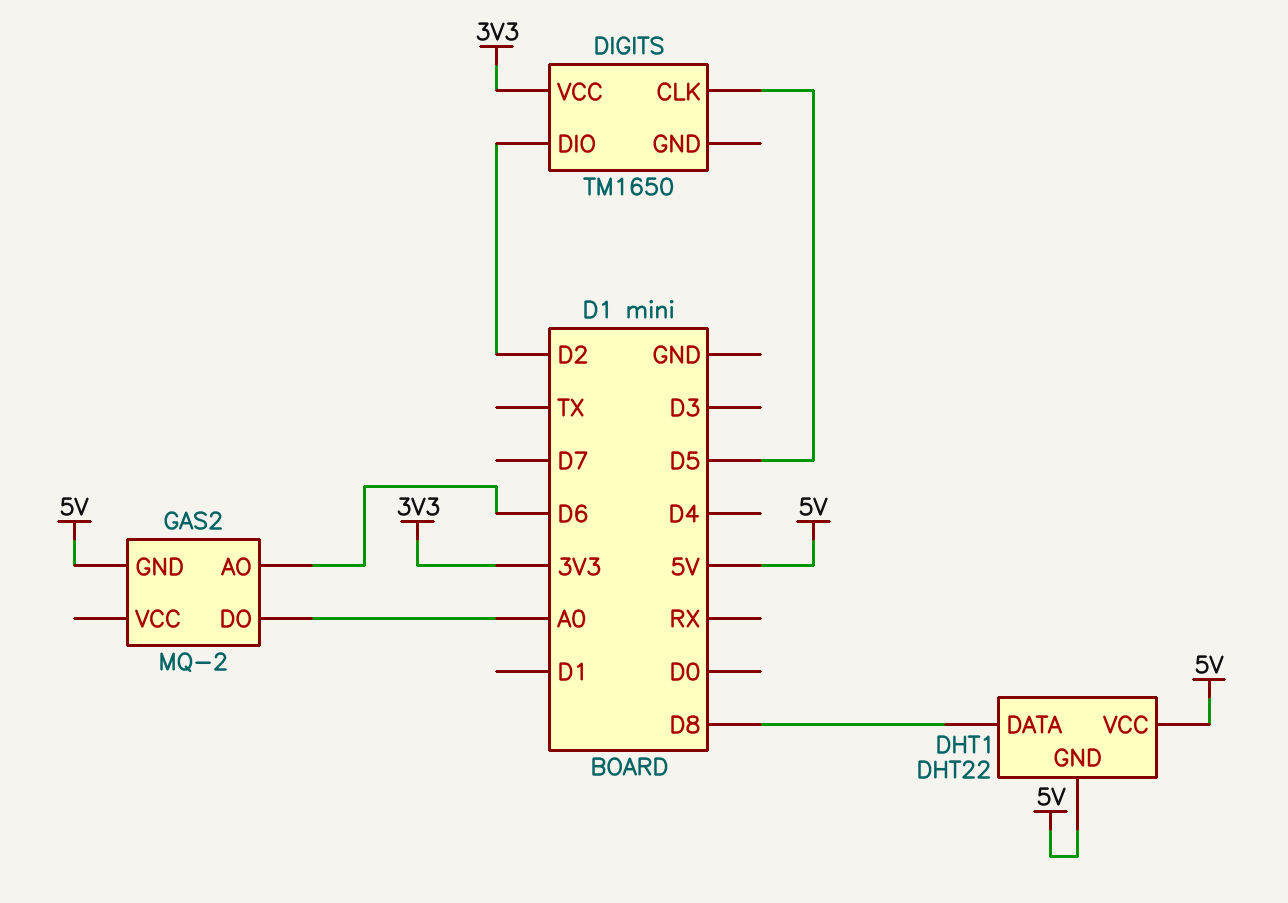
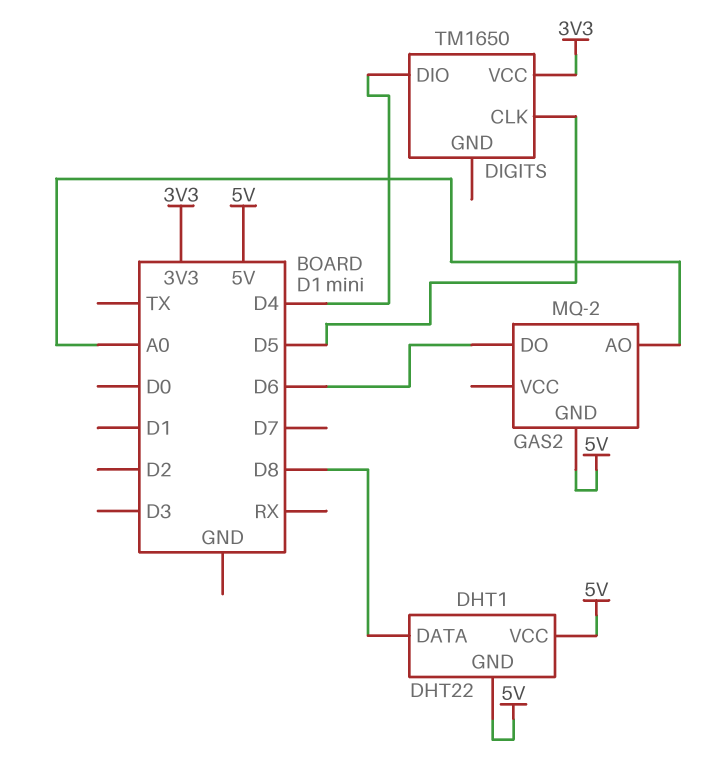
DIGITS pin DIO: D2 -> D4
GAS2 pin AO: D6 -> A0
GAS2 pin DO: A0 -> D6

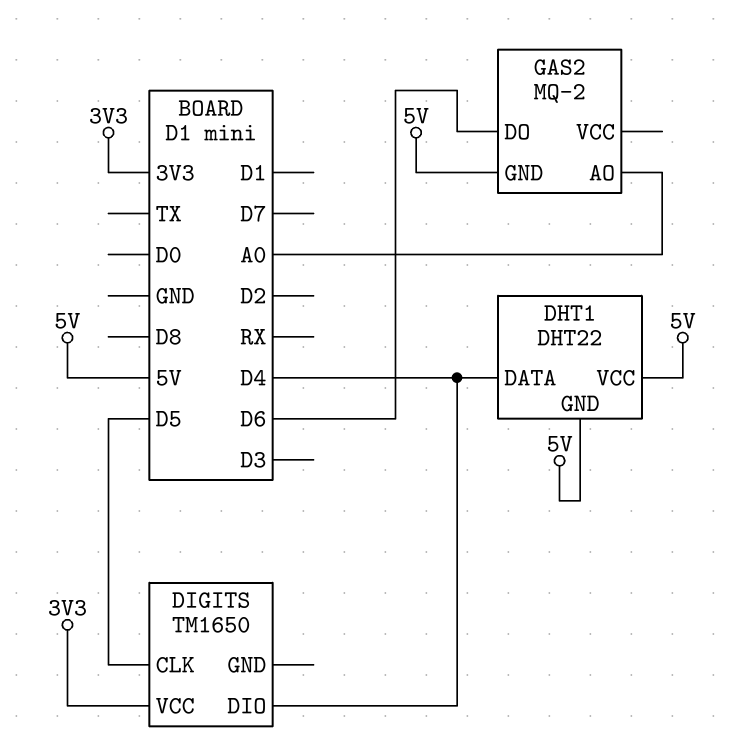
DHT1 pin DATA: D8 -> D4

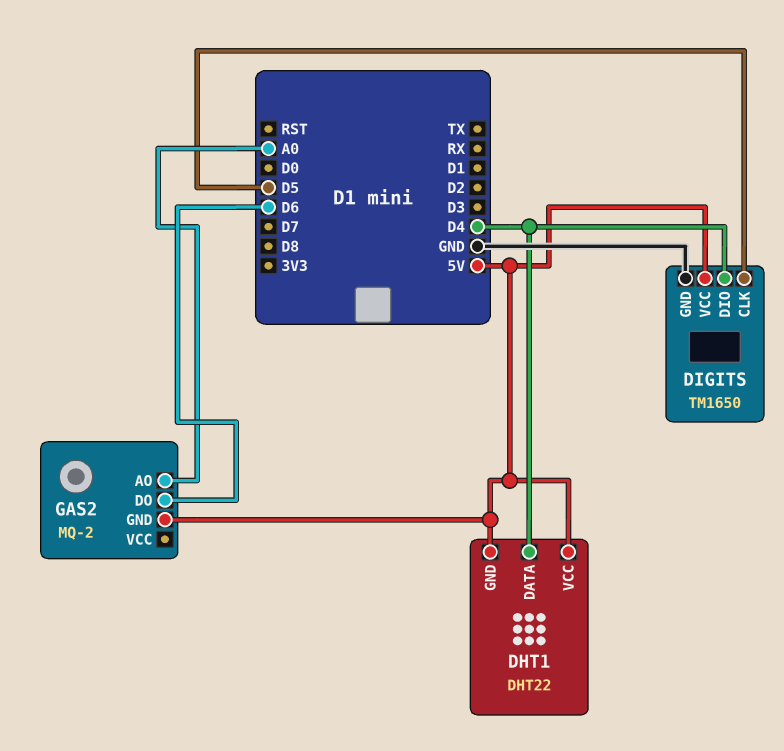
DIGITS pin GND: none -> GND
DIGITS pin VCC: 3V3 -> 5V

